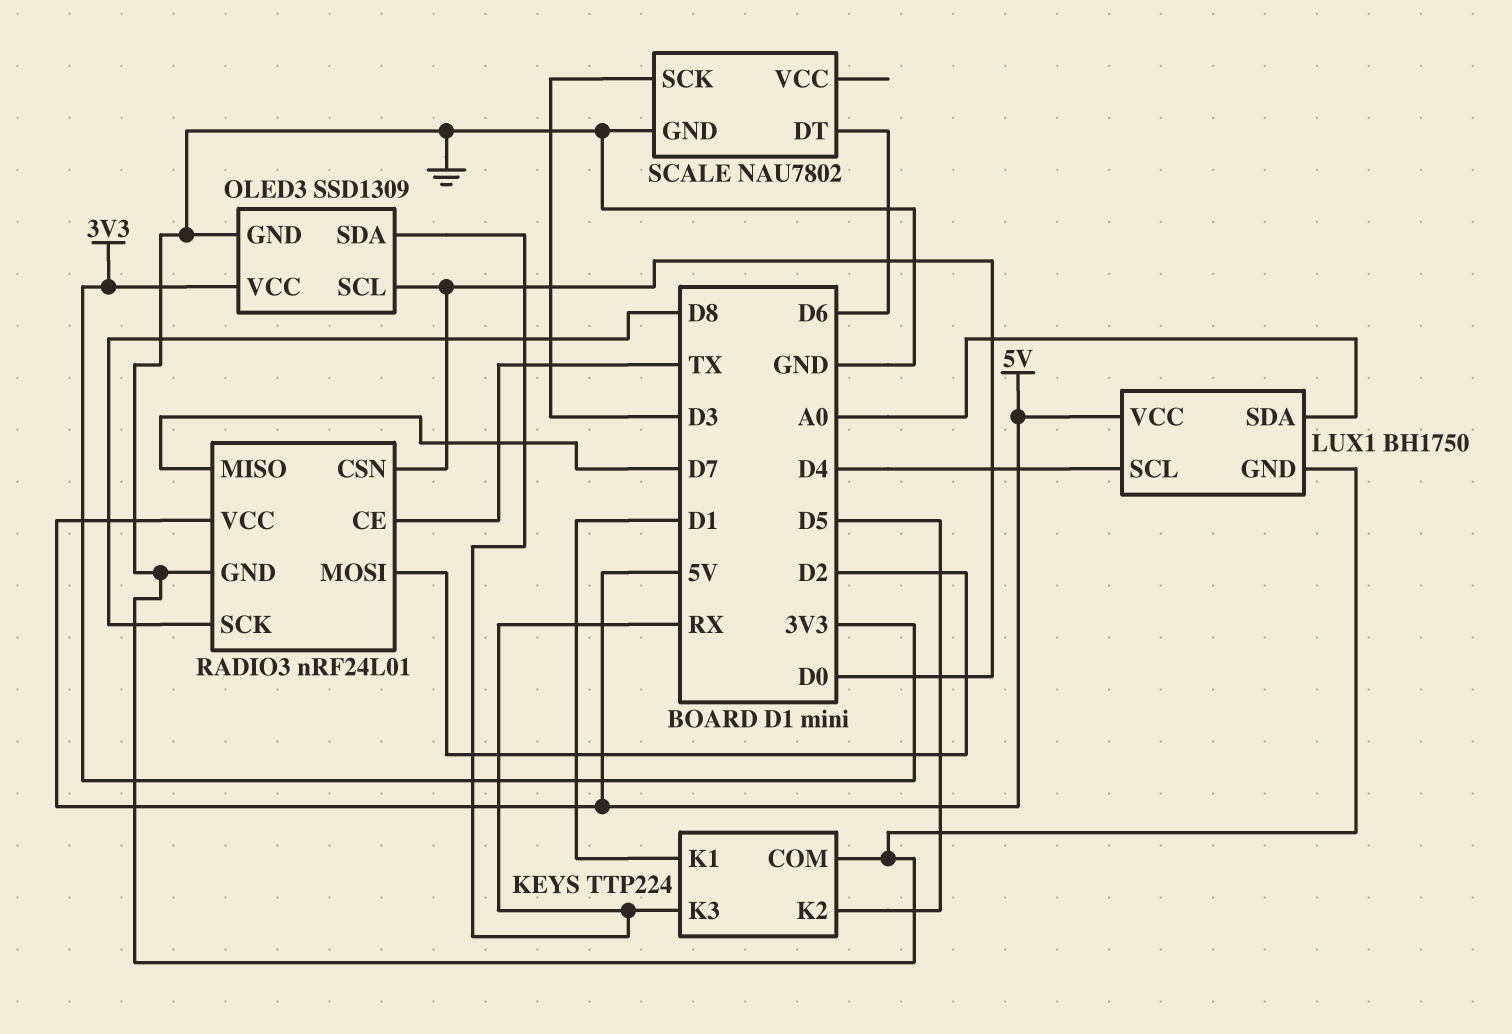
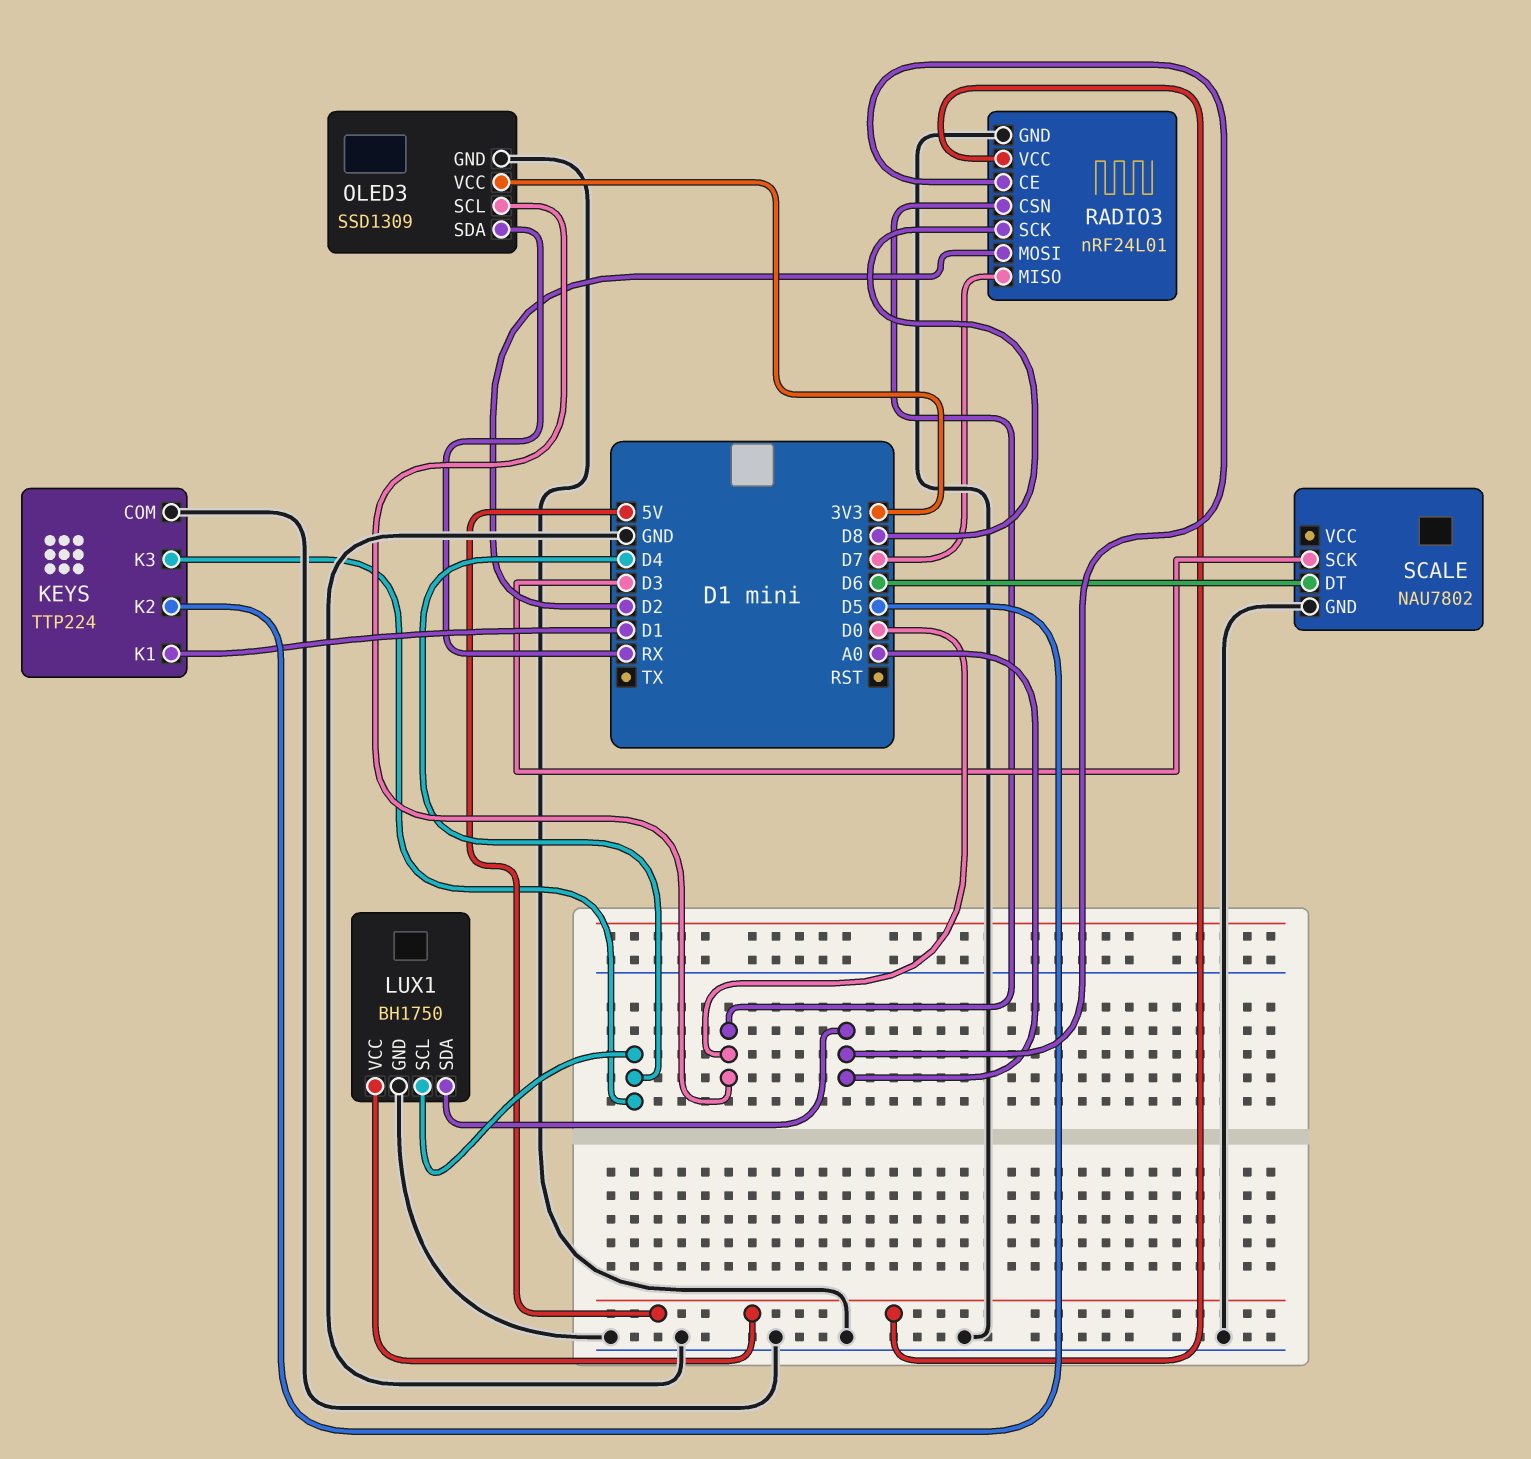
KEYS pin K3: RX -> D4
RADIO3 pin CE: TX -> A0

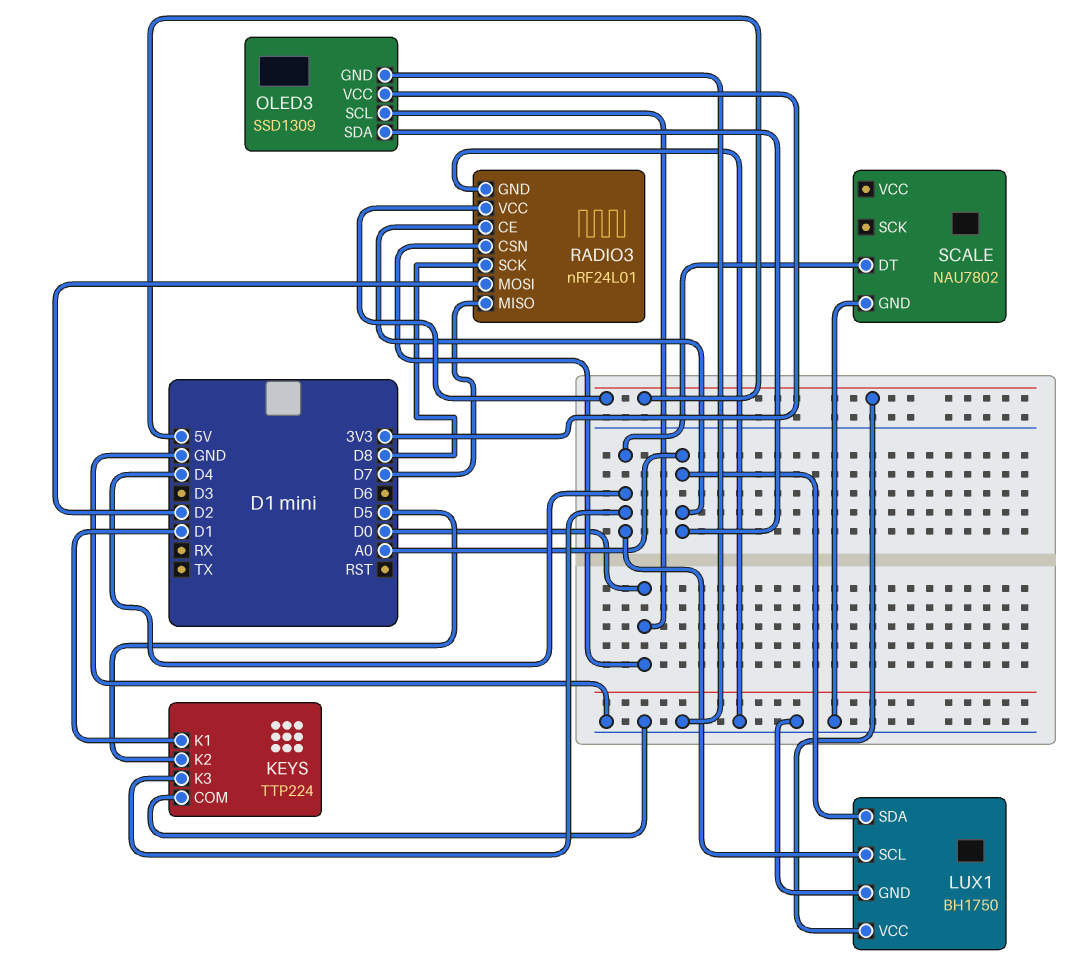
OLED3 pin SDA: RX -> A0
SCALE pin DT: D6 -> D4
SCALE pin SCK: D3 -> none

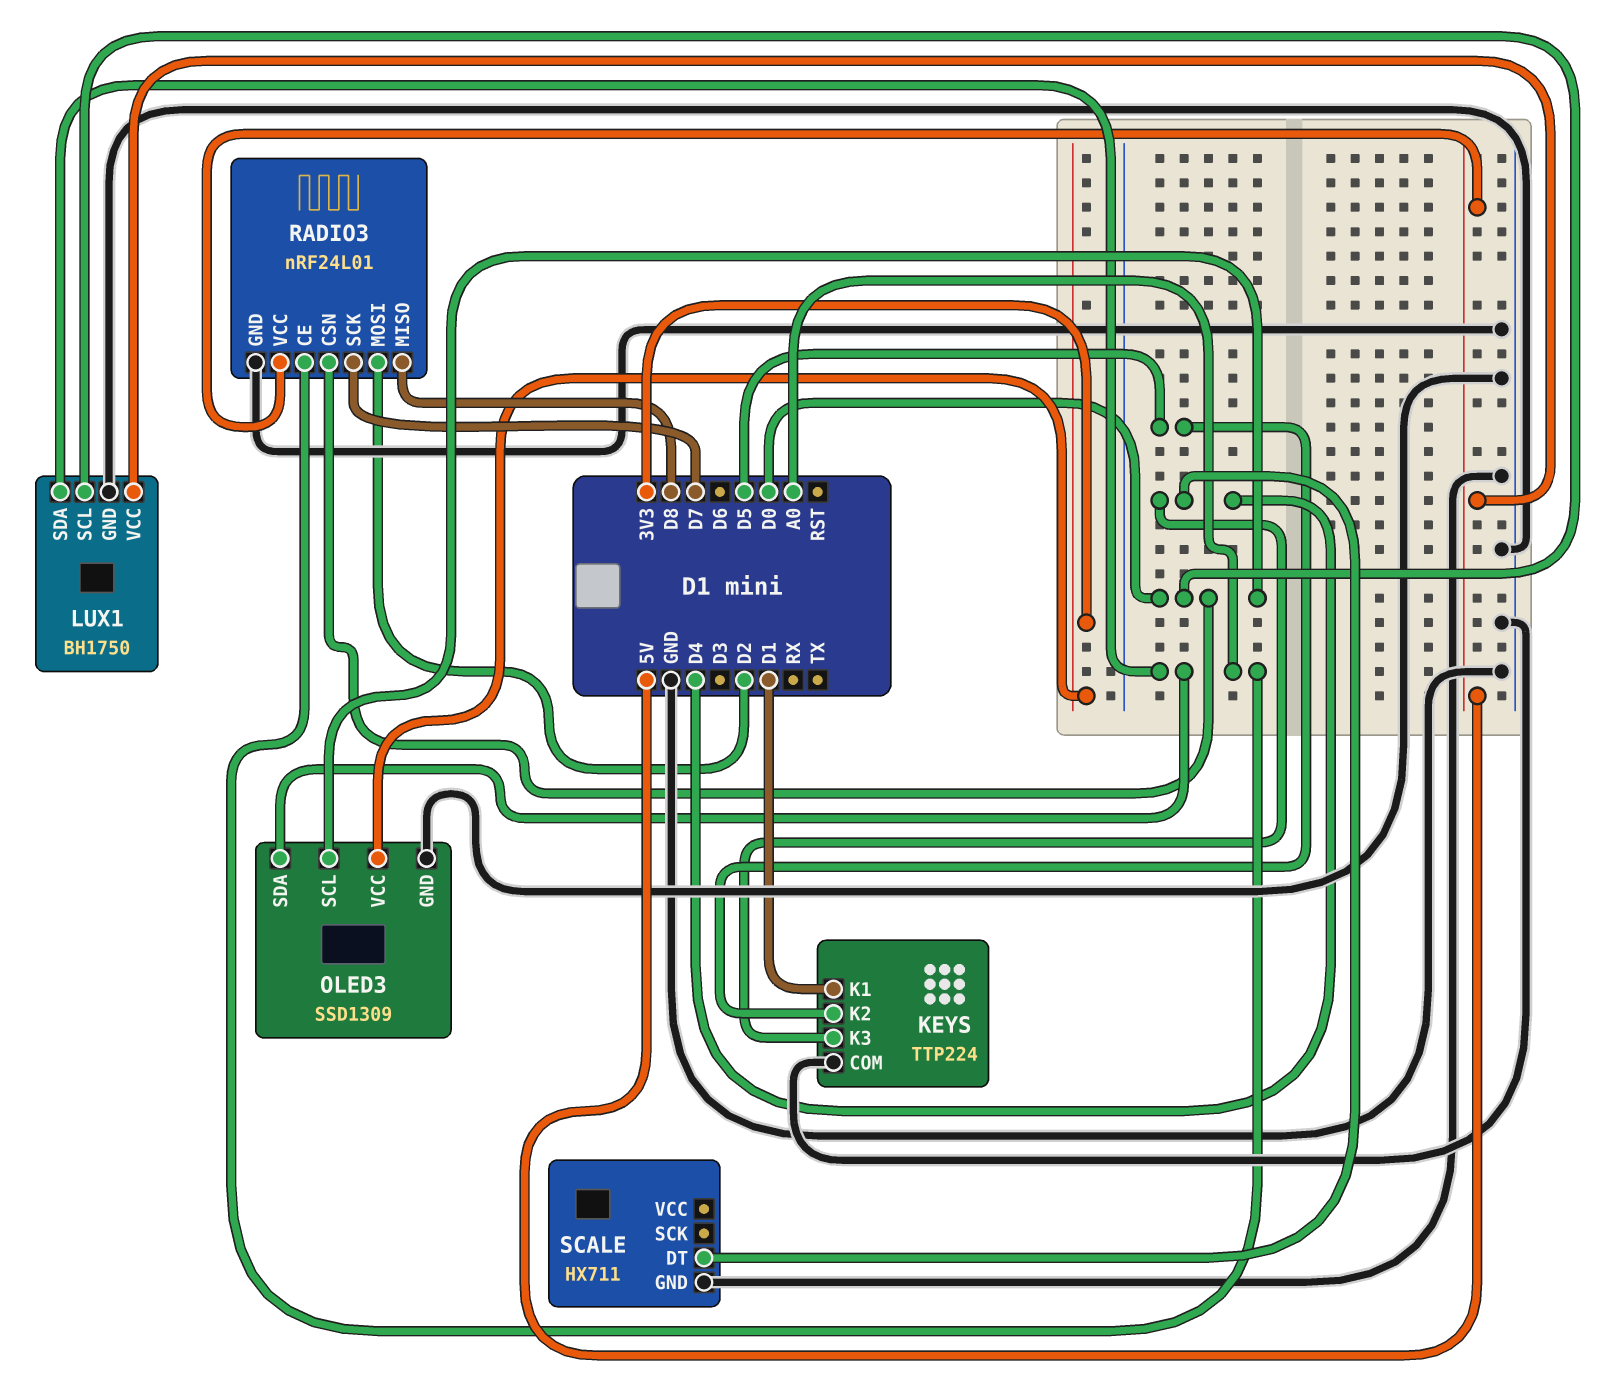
LUX1 pin SCL: D4 -> D0
RADIO3 pin MISO: D7 -> D8
RADIO3 pin SCK: D8 -> D7
SCALE: NAU7802 -> HX711

